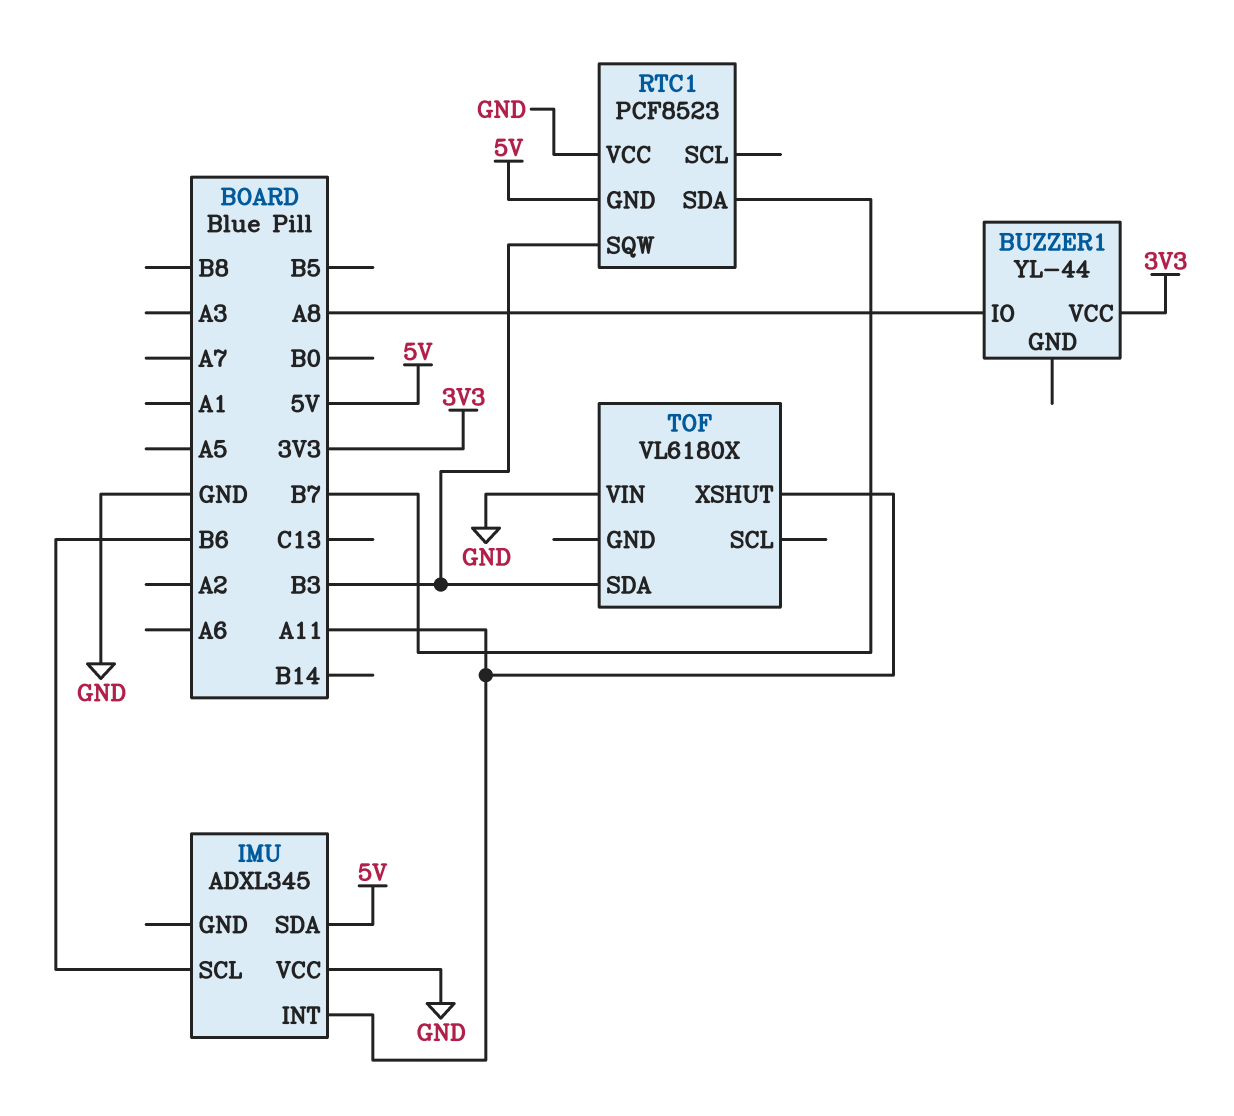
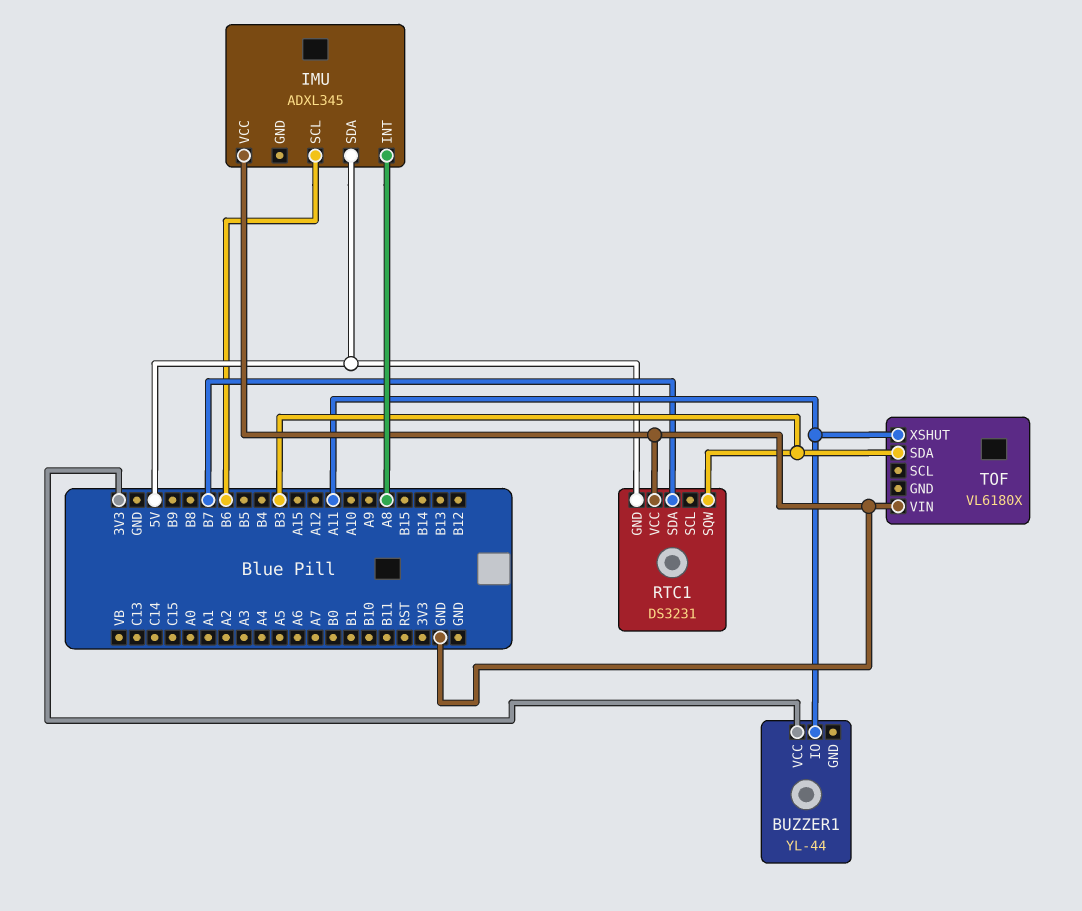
BUZZER1 pin IO: A8 -> A11
IMU pin INT: A11 -> A8
RTC1: PCF8523 -> DS3231

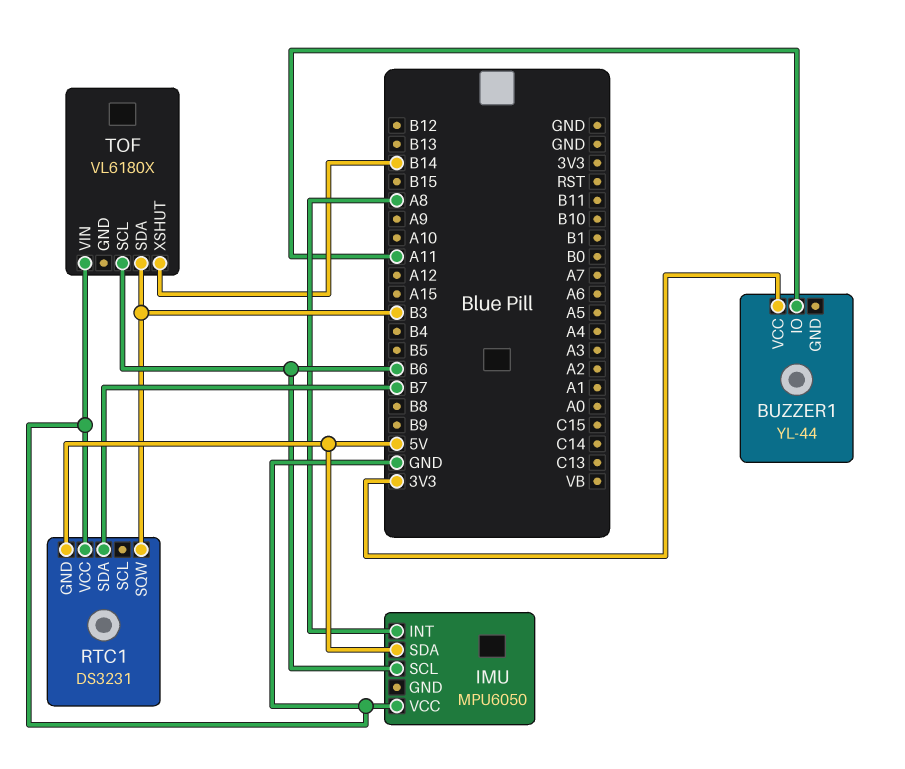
IMU: ADXL345 -> MPU6050
TOF pin SCL: none -> B6
TOF pin XSHUT: A11 -> B14

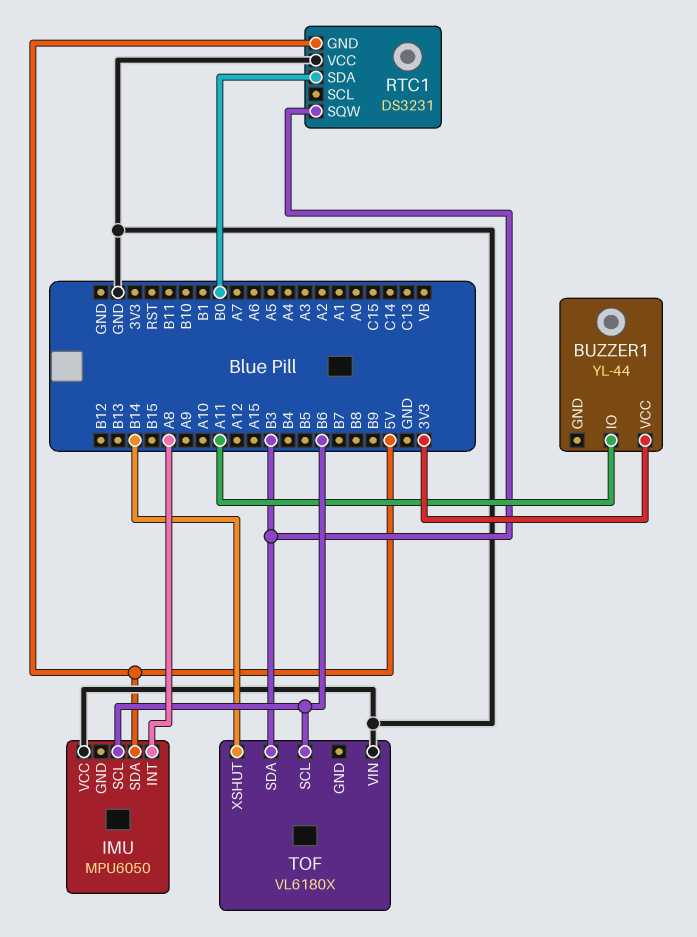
RTC1 pin SDA: B7 -> B0

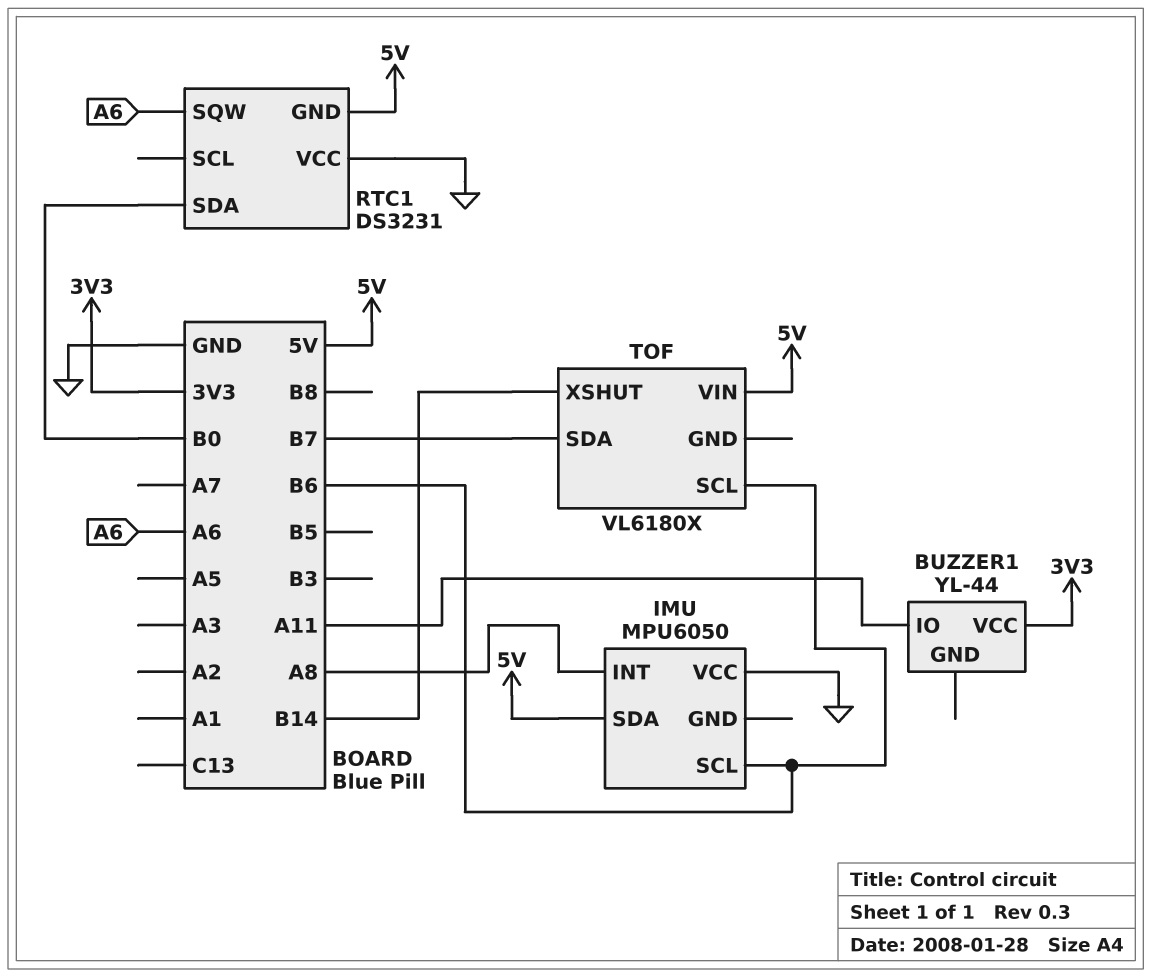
RTC1 pin SQW: B3 -> A6
TOF pin SDA: B3 -> B7
TOF pin VIN: GND -> 5V

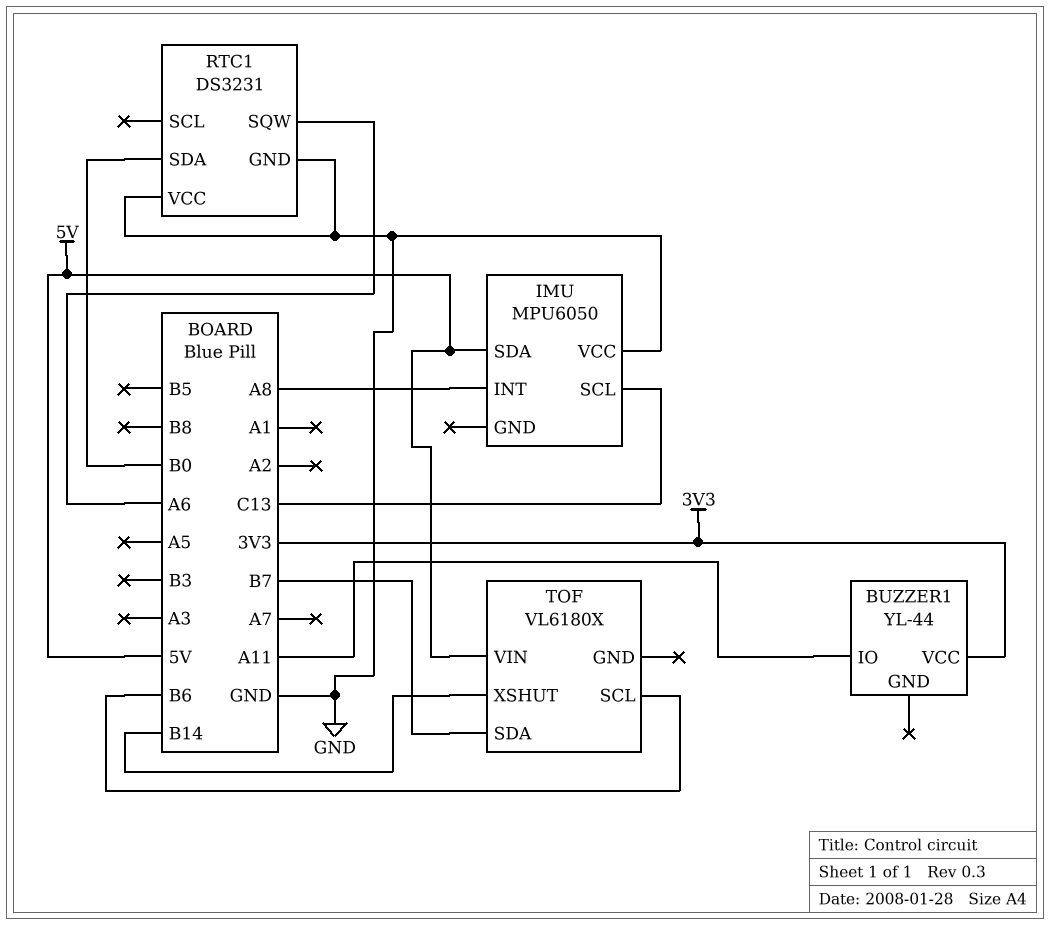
IMU pin SCL: B6 -> C13
RTC1 pin GND: 5V -> GND

